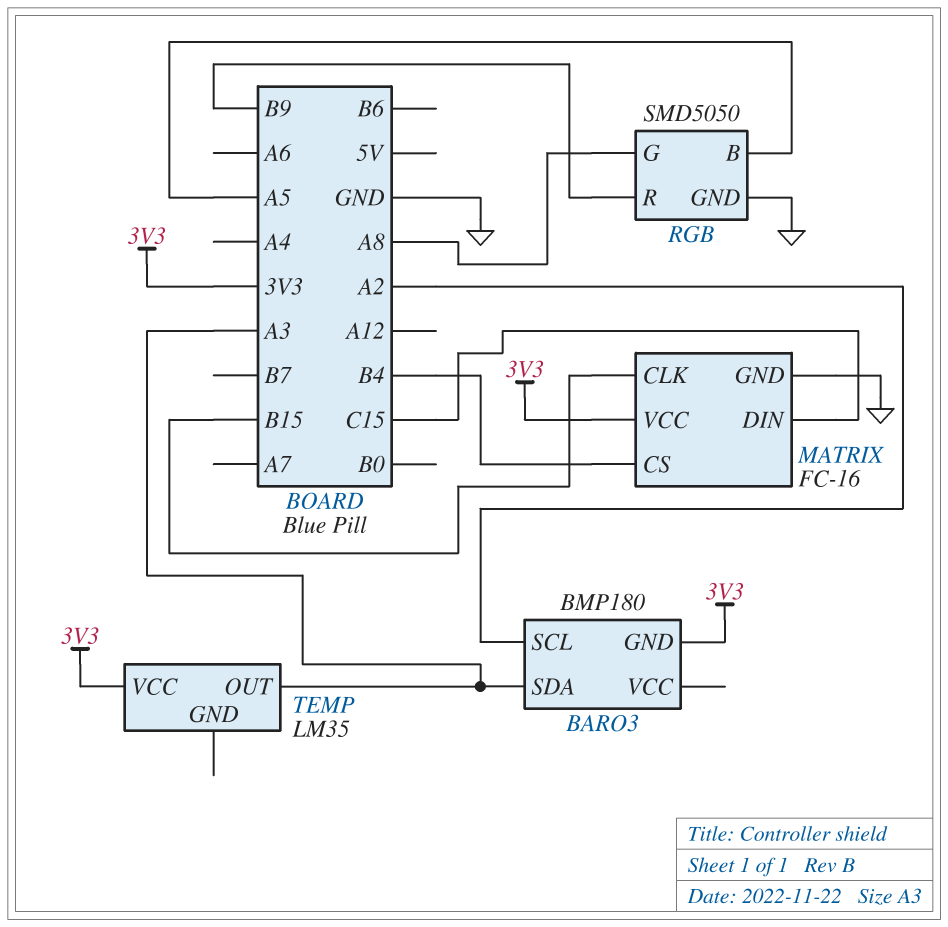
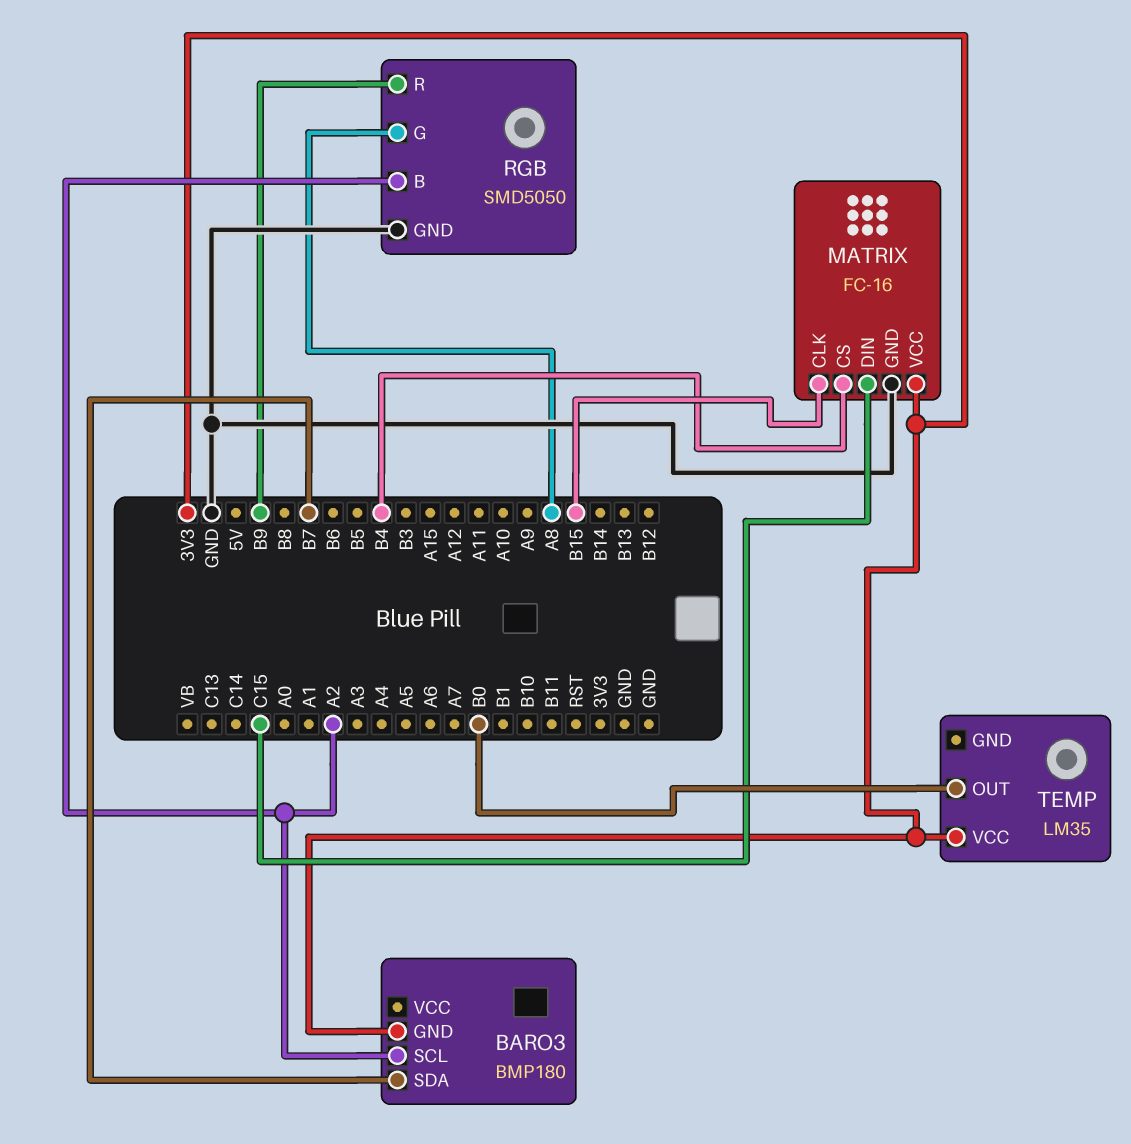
BARO3 pin SDA: A3 -> B7
RGB pin B: A5 -> A2
TEMP pin OUT: A3 -> B0

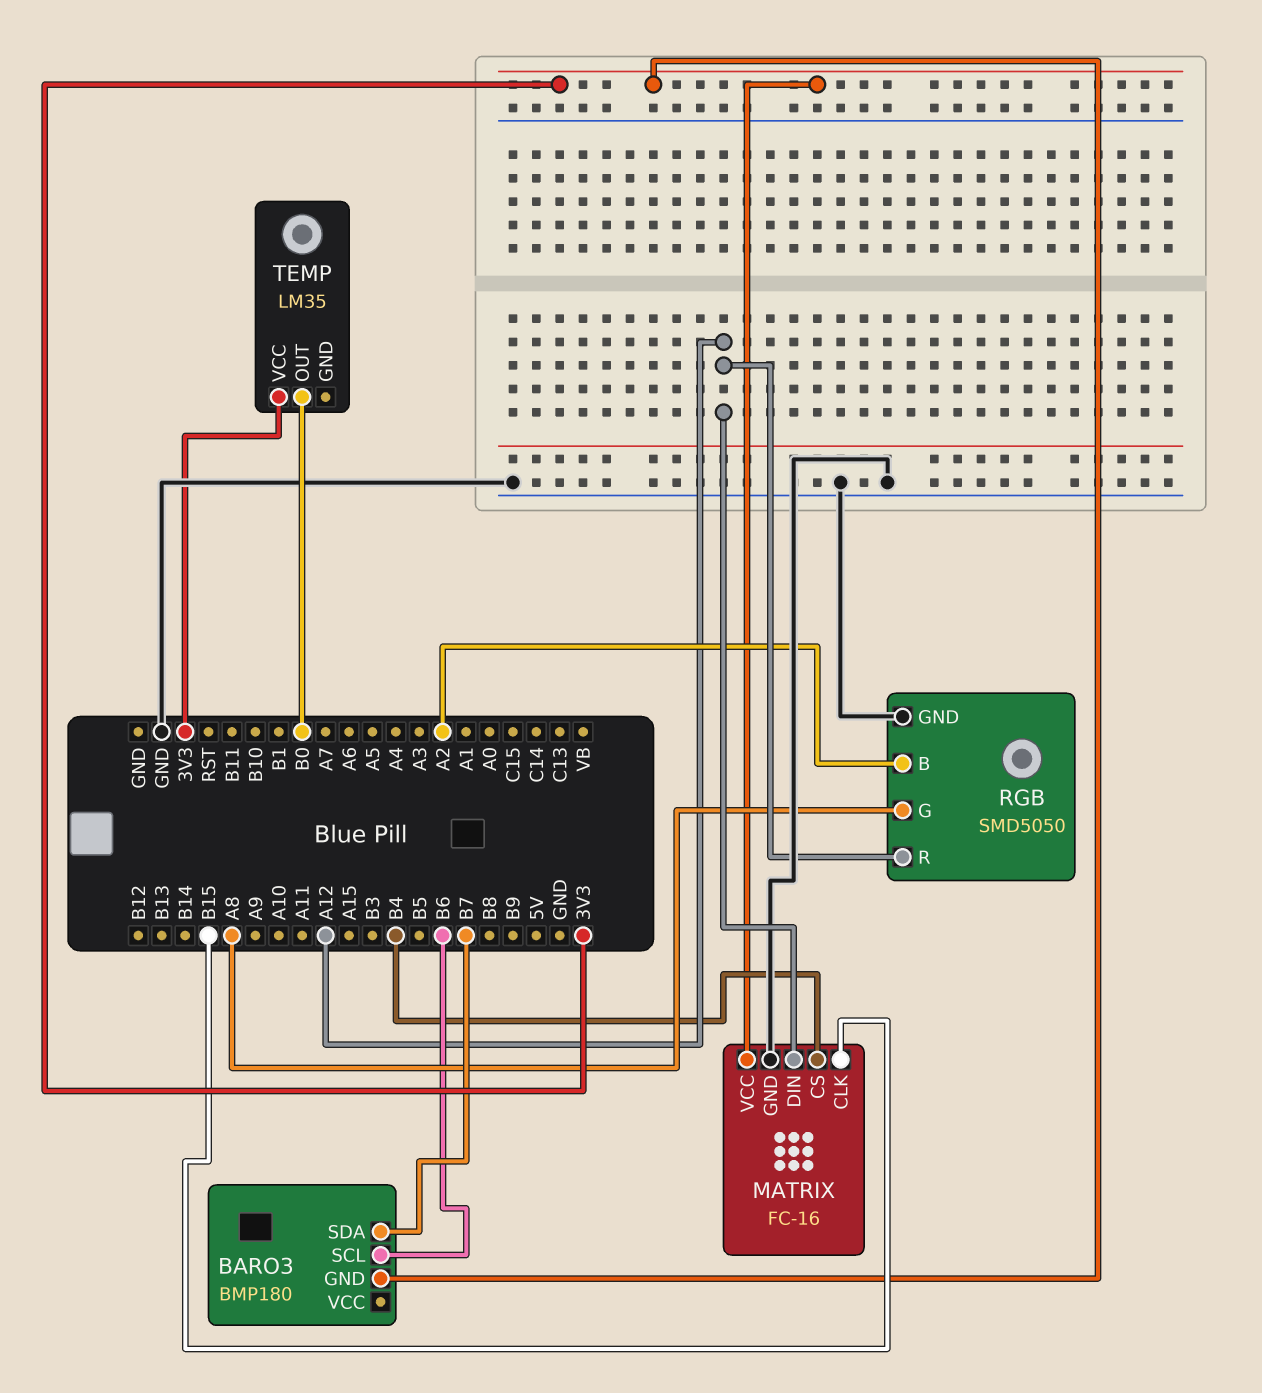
BARO3 pin SCL: A2 -> B6
MATRIX pin DIN: C15 -> A12
RGB pin R: B9 -> A12

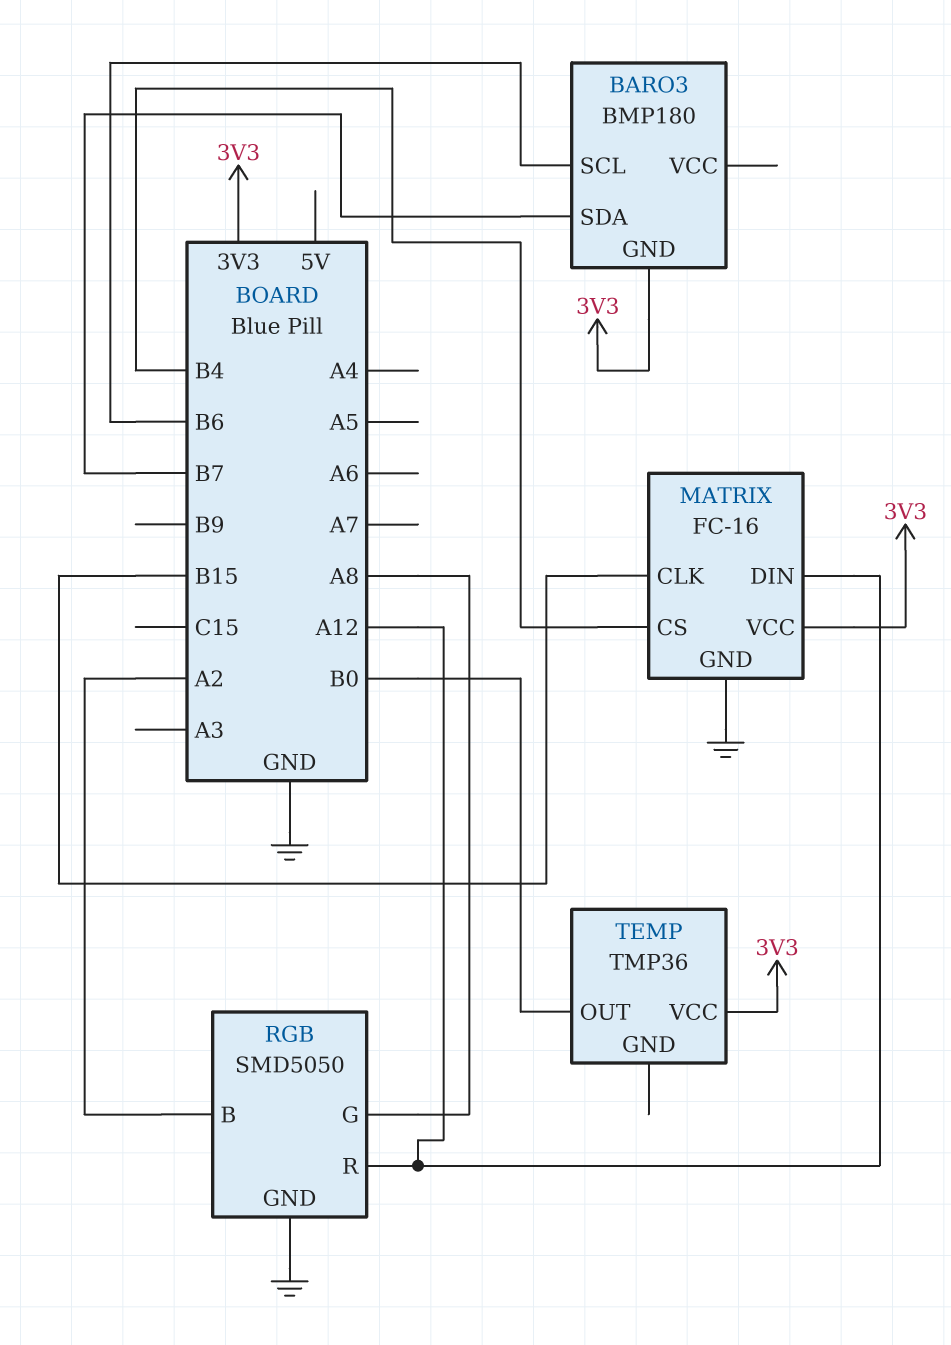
TEMP: LM35 -> TMP36

